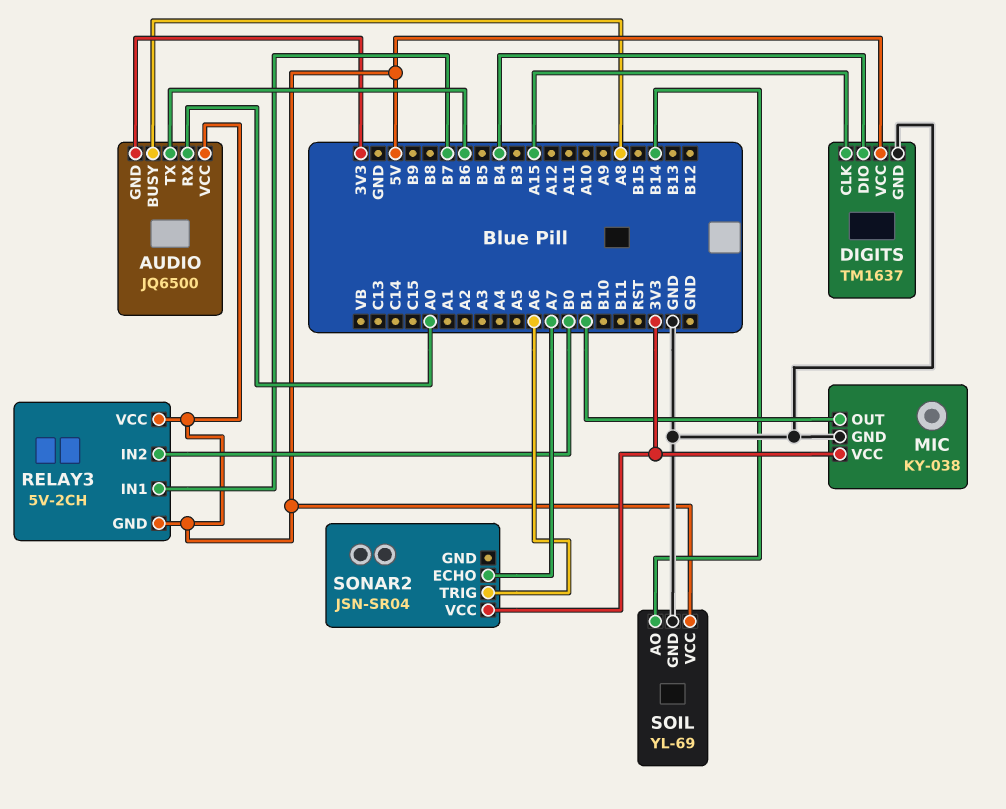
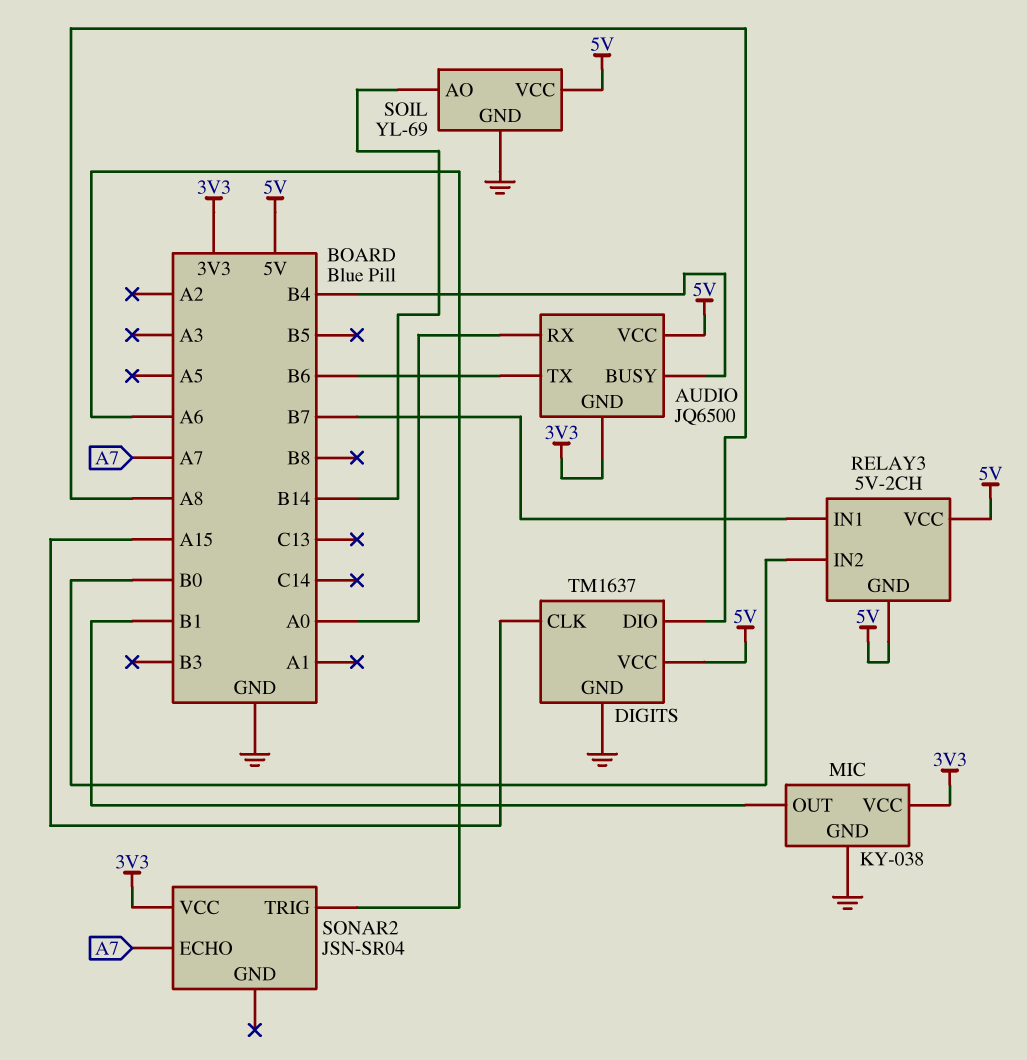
AUDIO pin BUSY: A8 -> B4
DIGITS pin DIO: B4 -> A8

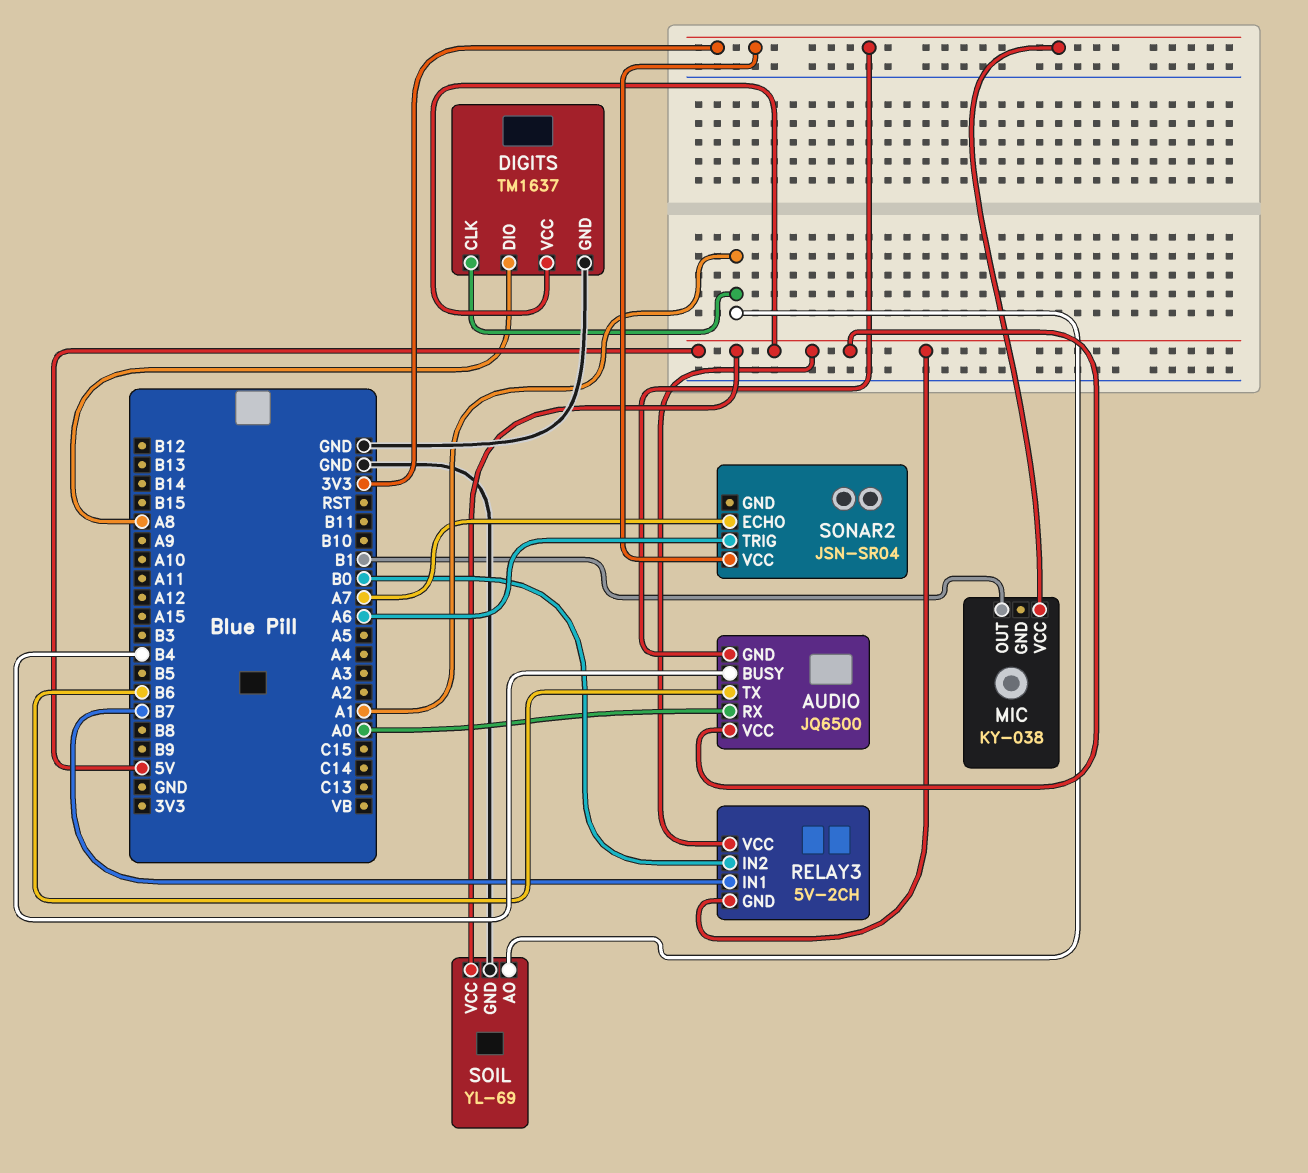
DIGITS pin CLK: A15 -> A1
MIC pin GND: GND -> none
SOIL pin AO: B14 -> A1

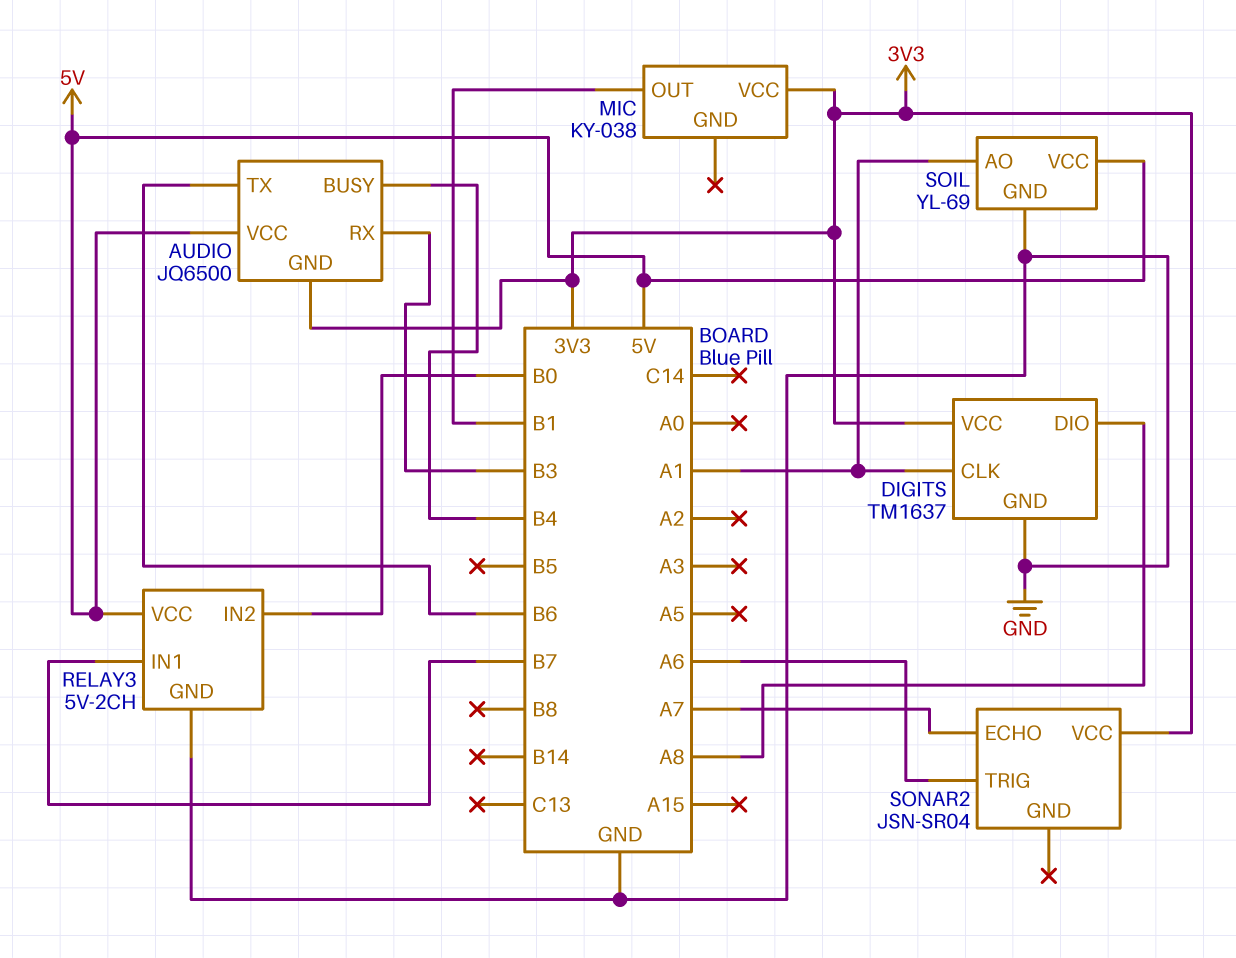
AUDIO pin RX: A0 -> B3
DIGITS pin VCC: 5V -> 3V3
RELAY3 pin GND: 5V -> GND

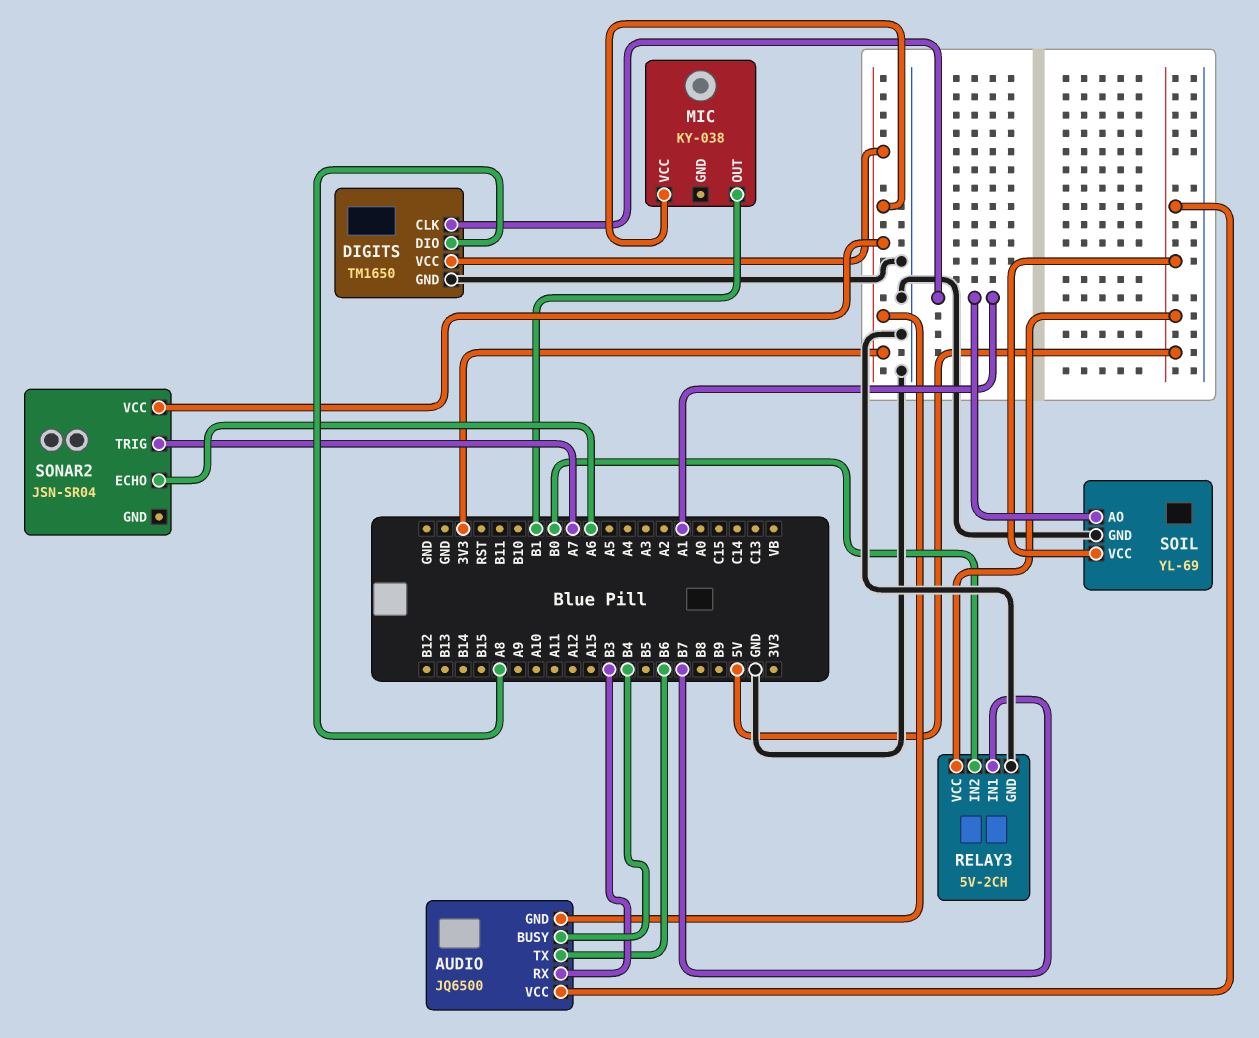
DIGITS: TM1637 -> TM1650
SONAR2 pin ECHO: A7 -> A6
SONAR2 pin TRIG: A6 -> A7

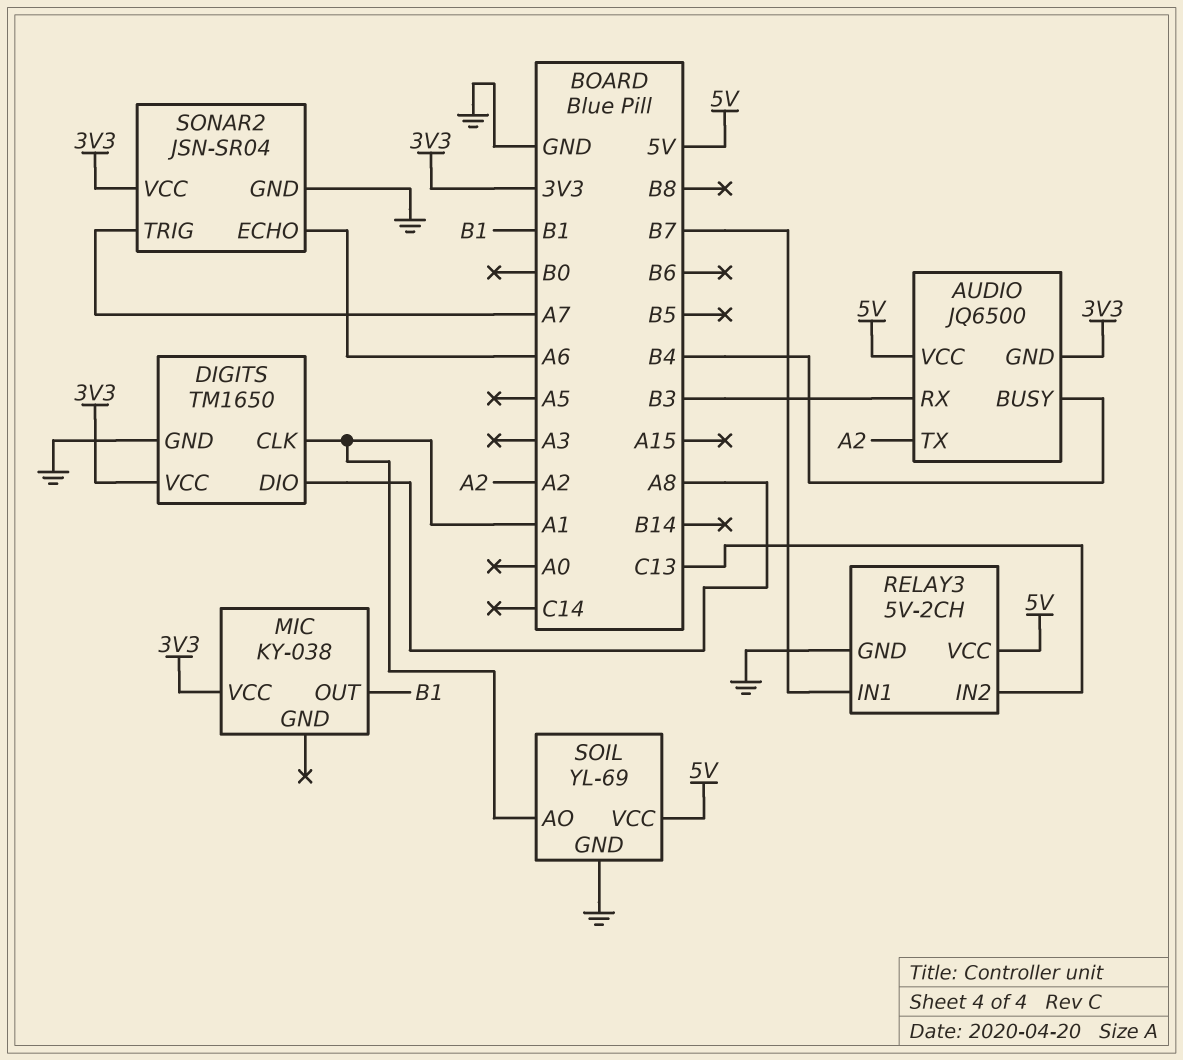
AUDIO pin TX: B6 -> A2
RELAY3 pin IN2: B0 -> C13
SONAR2 pin GND: none -> GND

